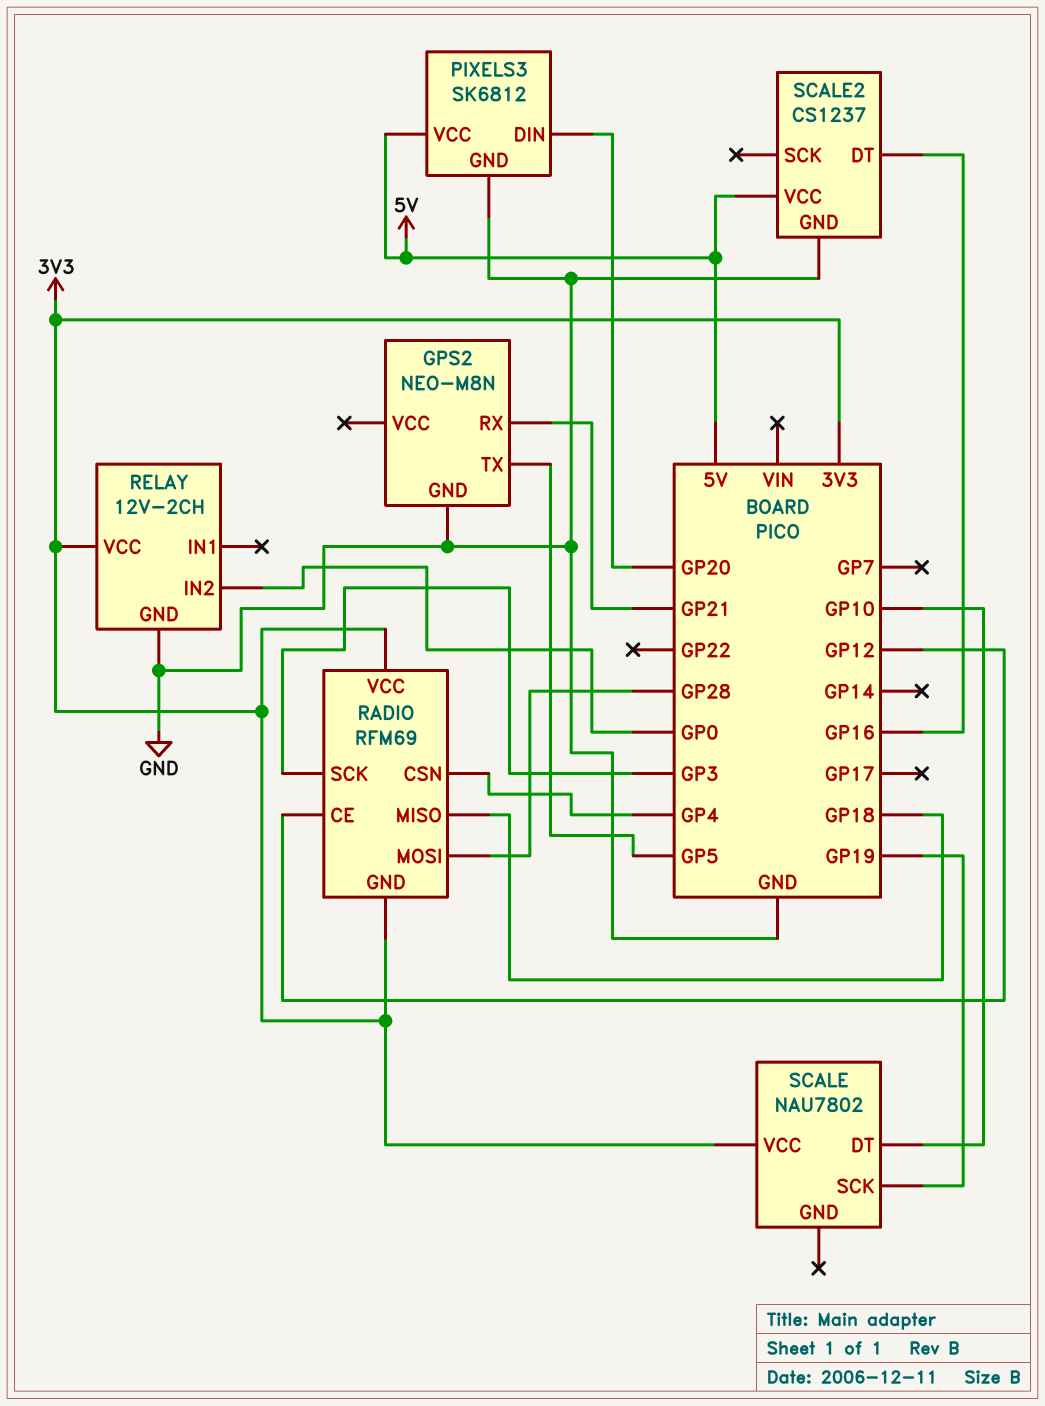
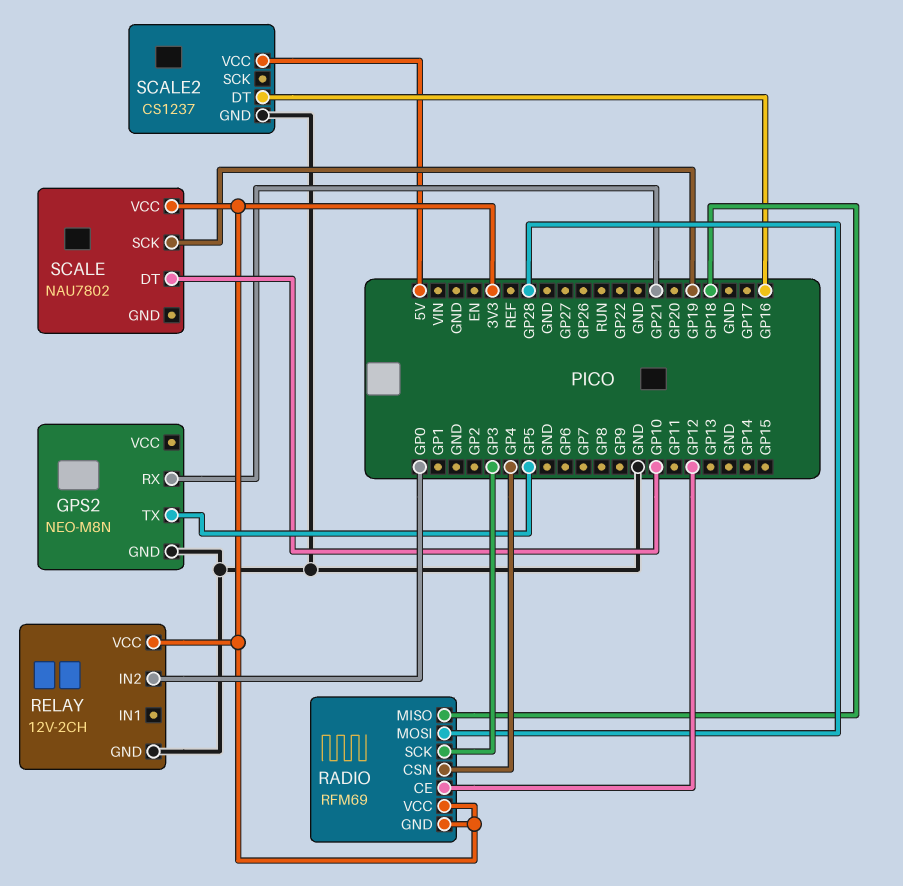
PIXELS3: SK6812 -> none
PIXELS3 pin DIN: GP20 -> none
PIXELS3 pin GND: GND -> none
PIXELS3 pin VCC: 5V -> none

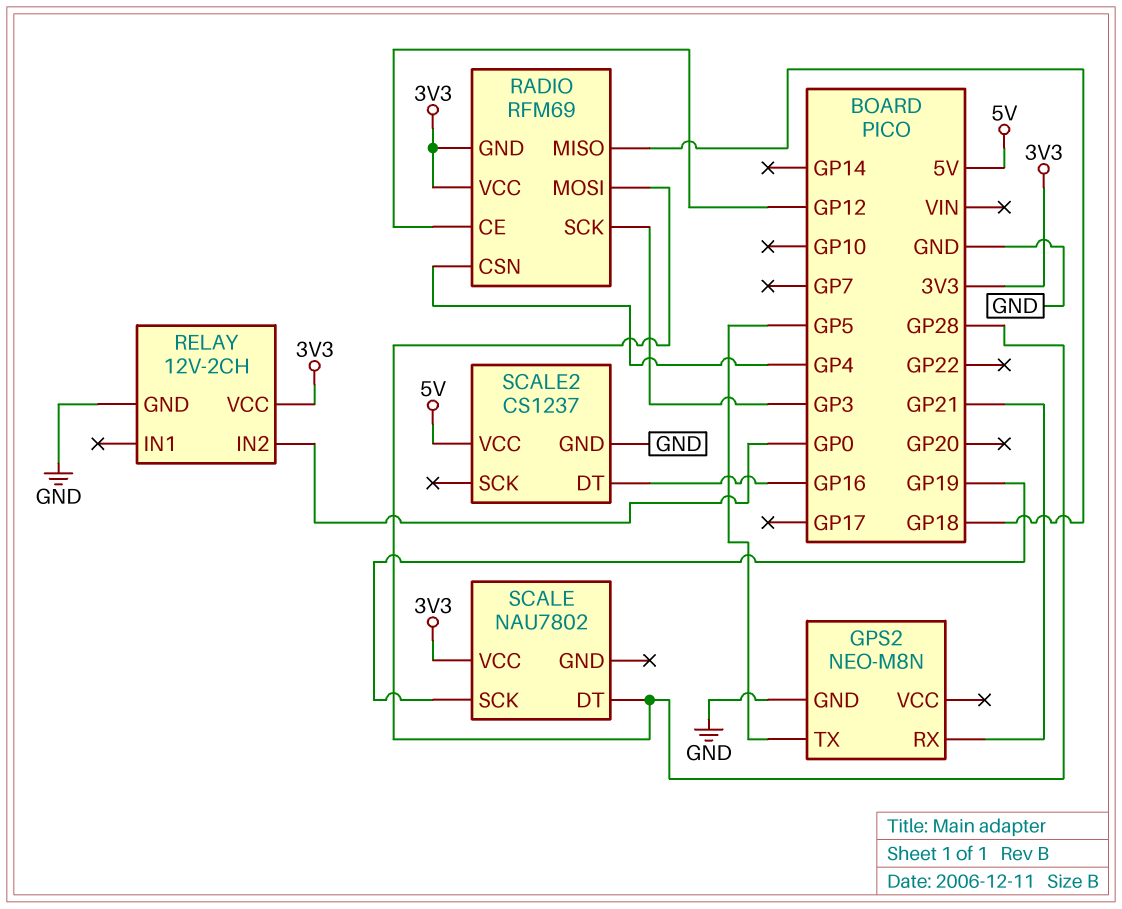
SCALE pin DT: GP10 -> GP28

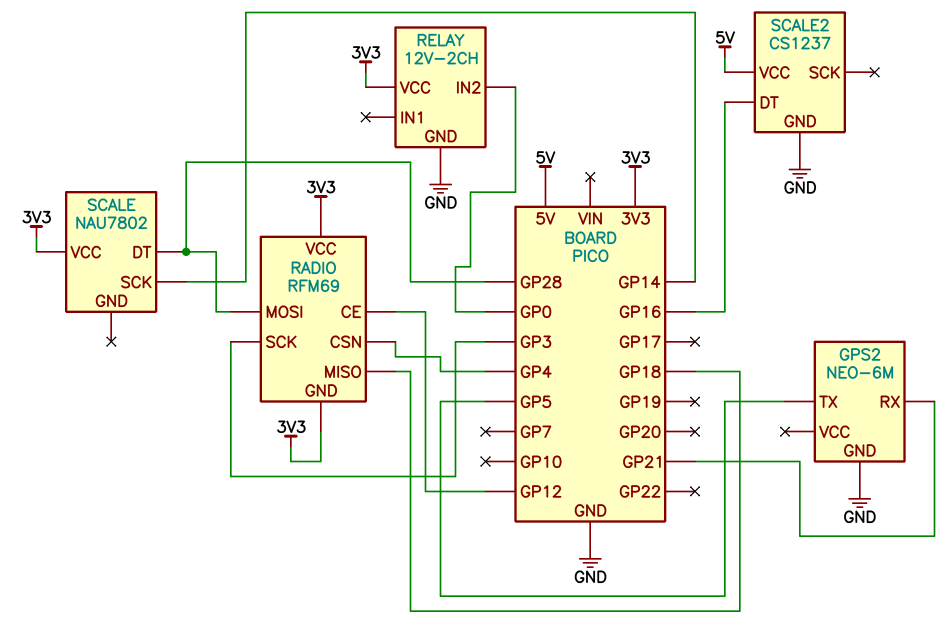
GPS2: NEO-M8N -> NEO-6M
SCALE pin SCK: GP19 -> GP14

